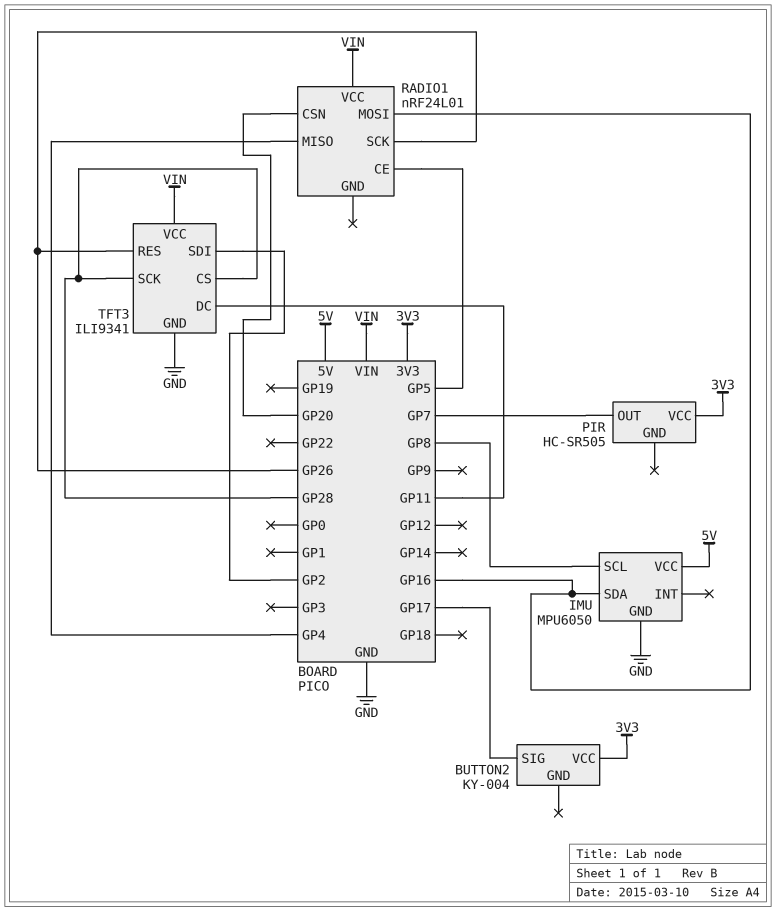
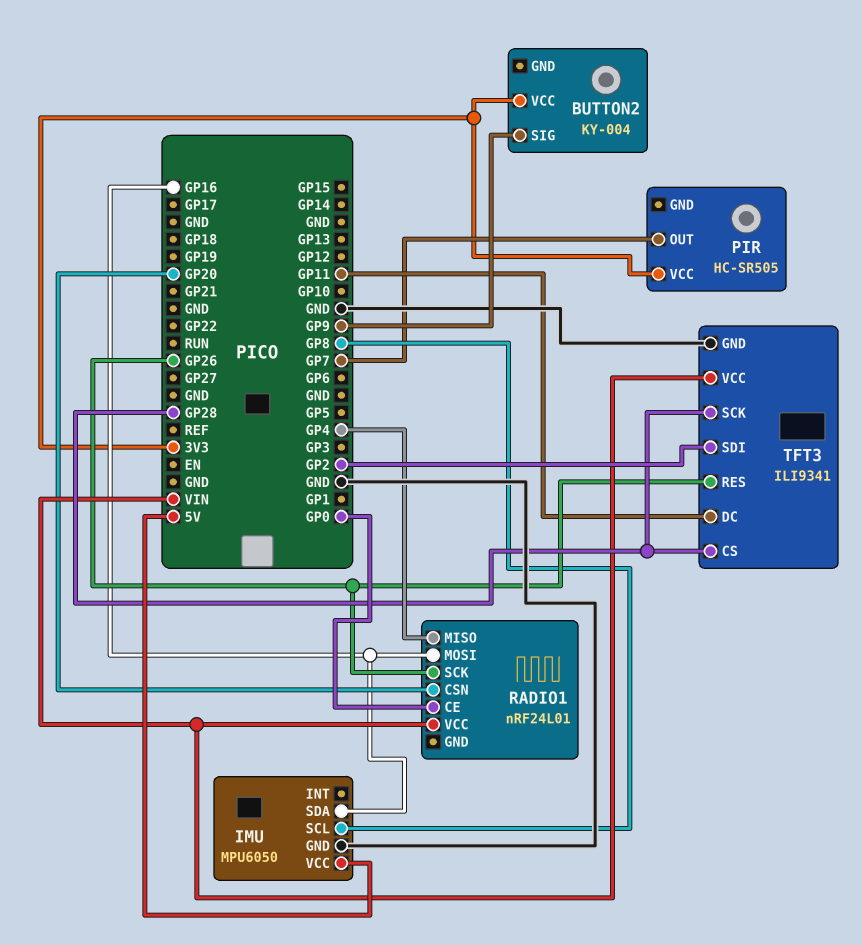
BUTTON2 pin SIG: GP17 -> GP9
RADIO1 pin CE: GP5 -> GP0

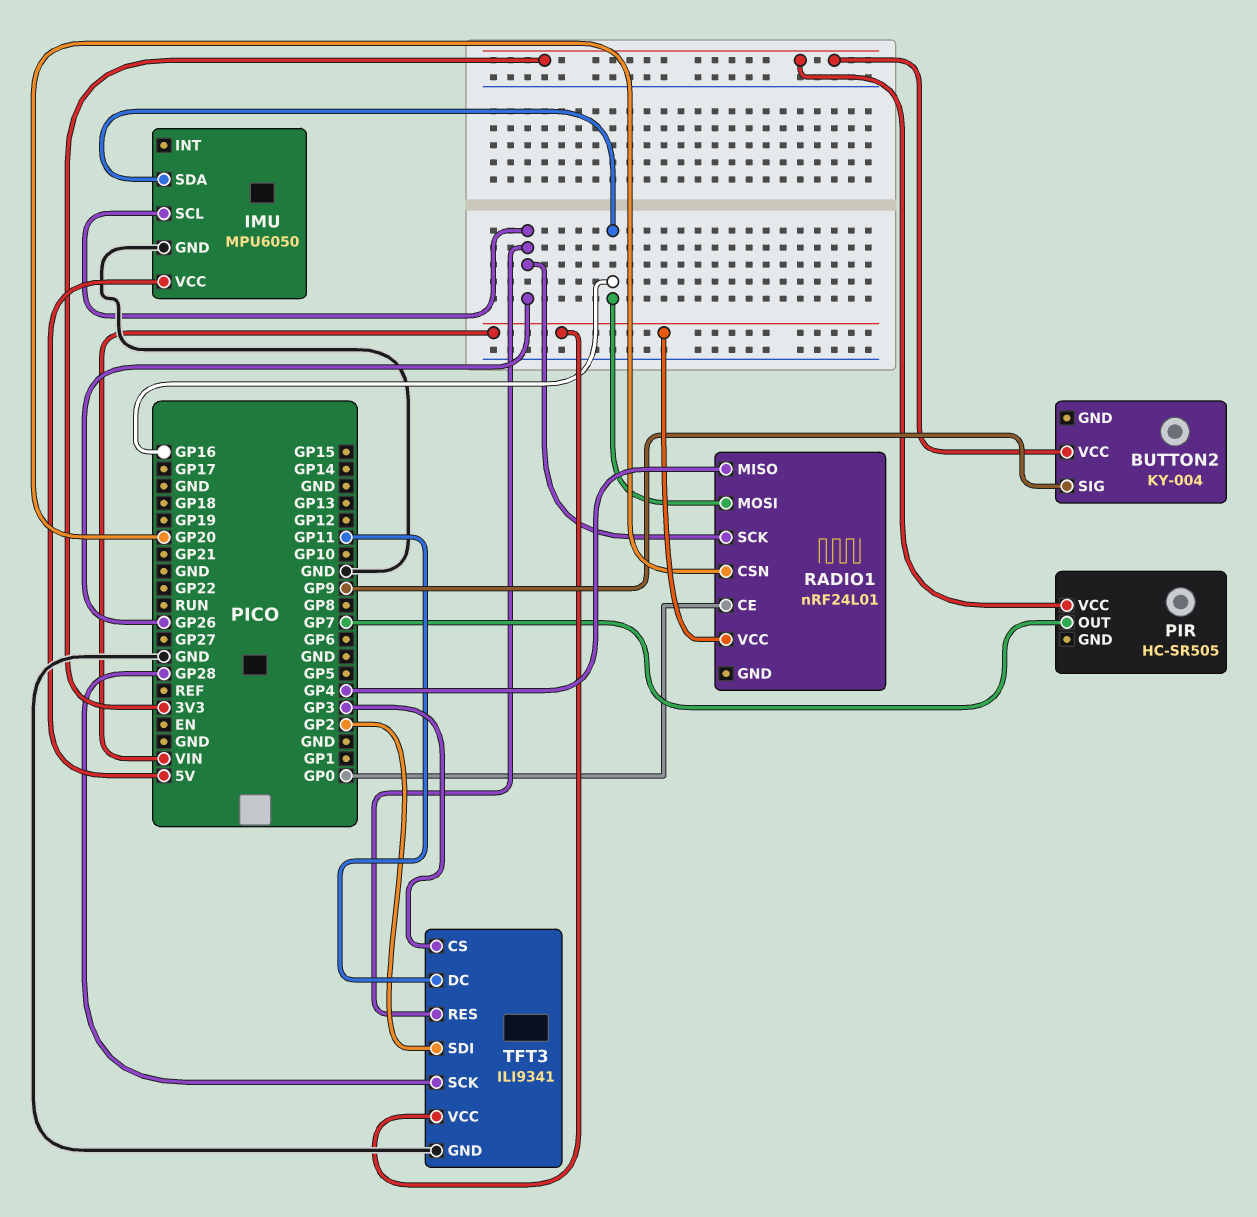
IMU pin SCL: GP8 -> GP26
TFT3 pin CS: GP28 -> GP3

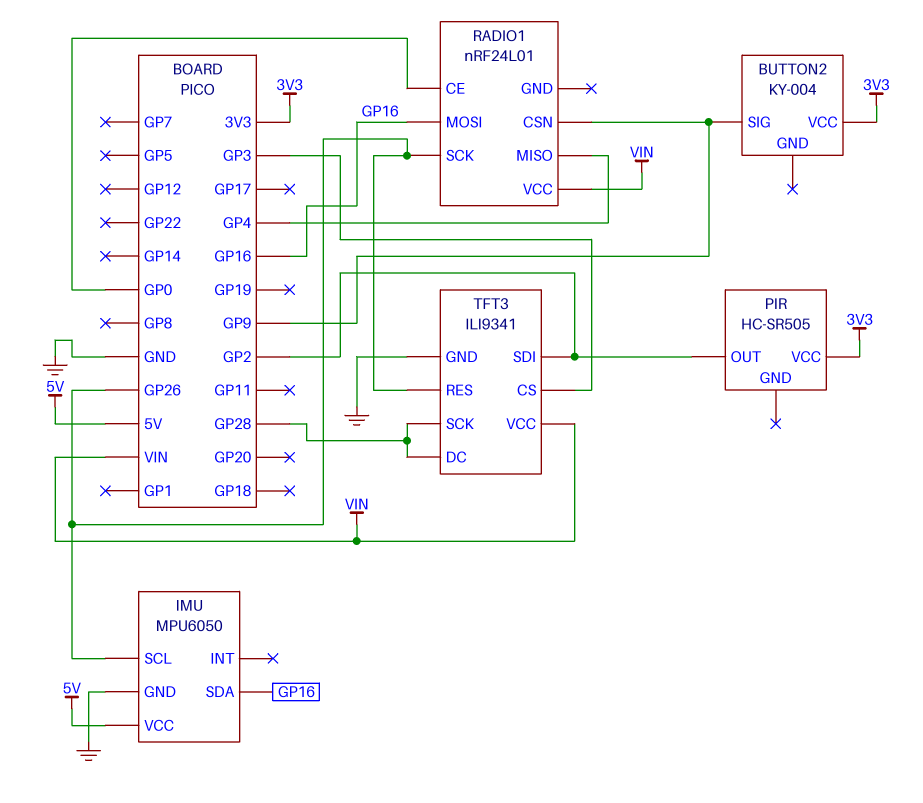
PIR pin OUT: GP7 -> GP2
RADIO1 pin CSN: GP20 -> GP9
TFT3 pin DC: GP11 -> GP28

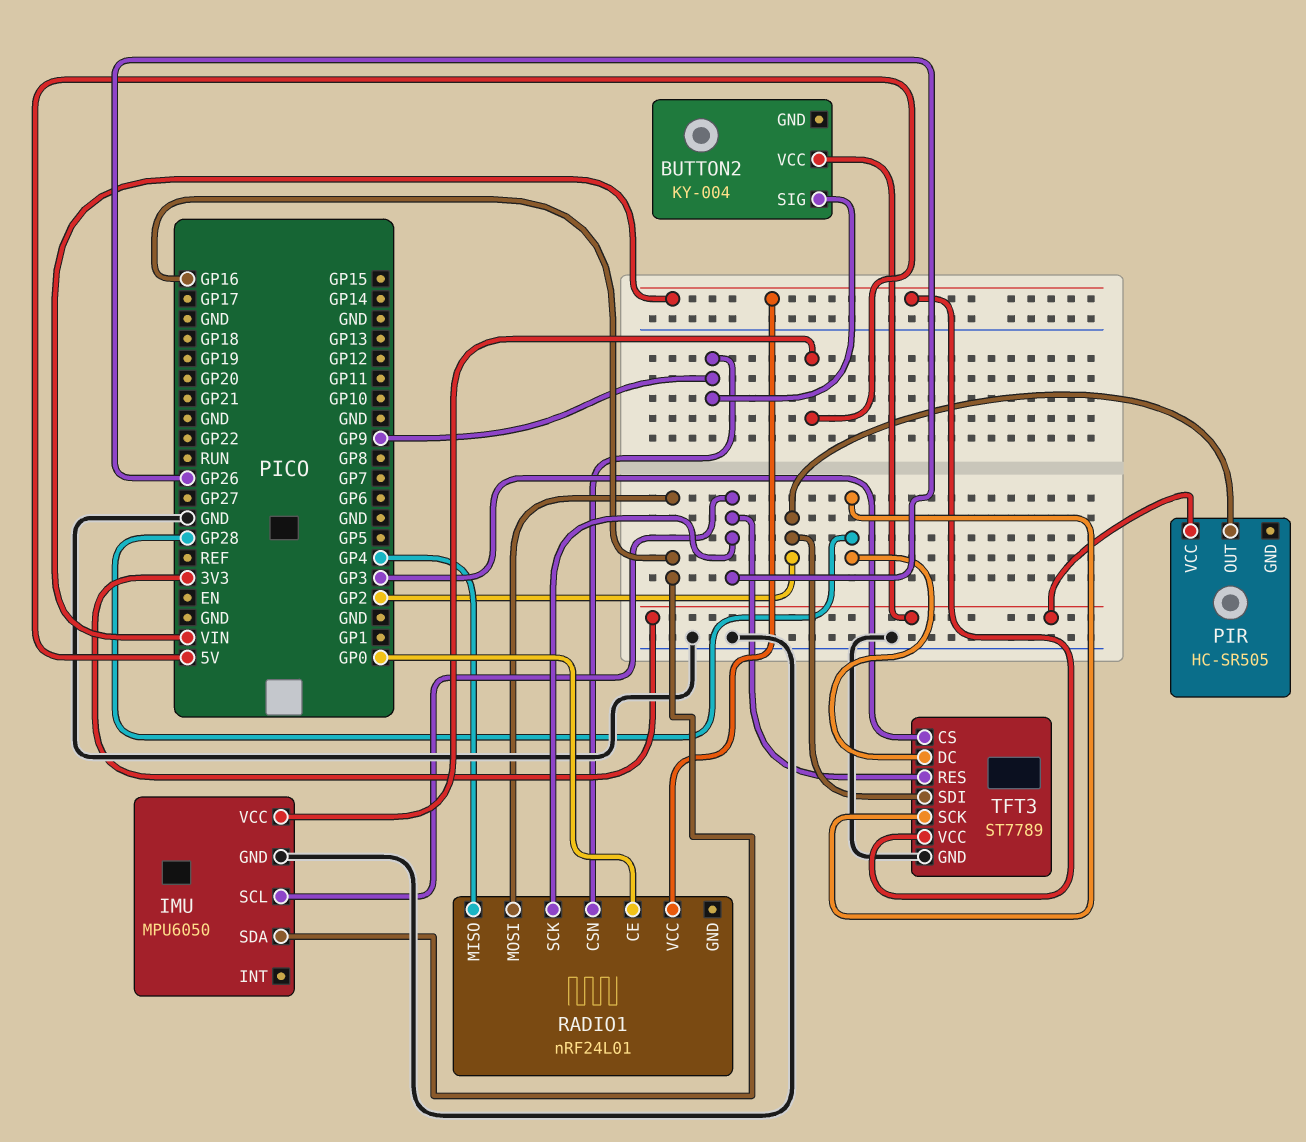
TFT3: ILI9341 -> ST7789

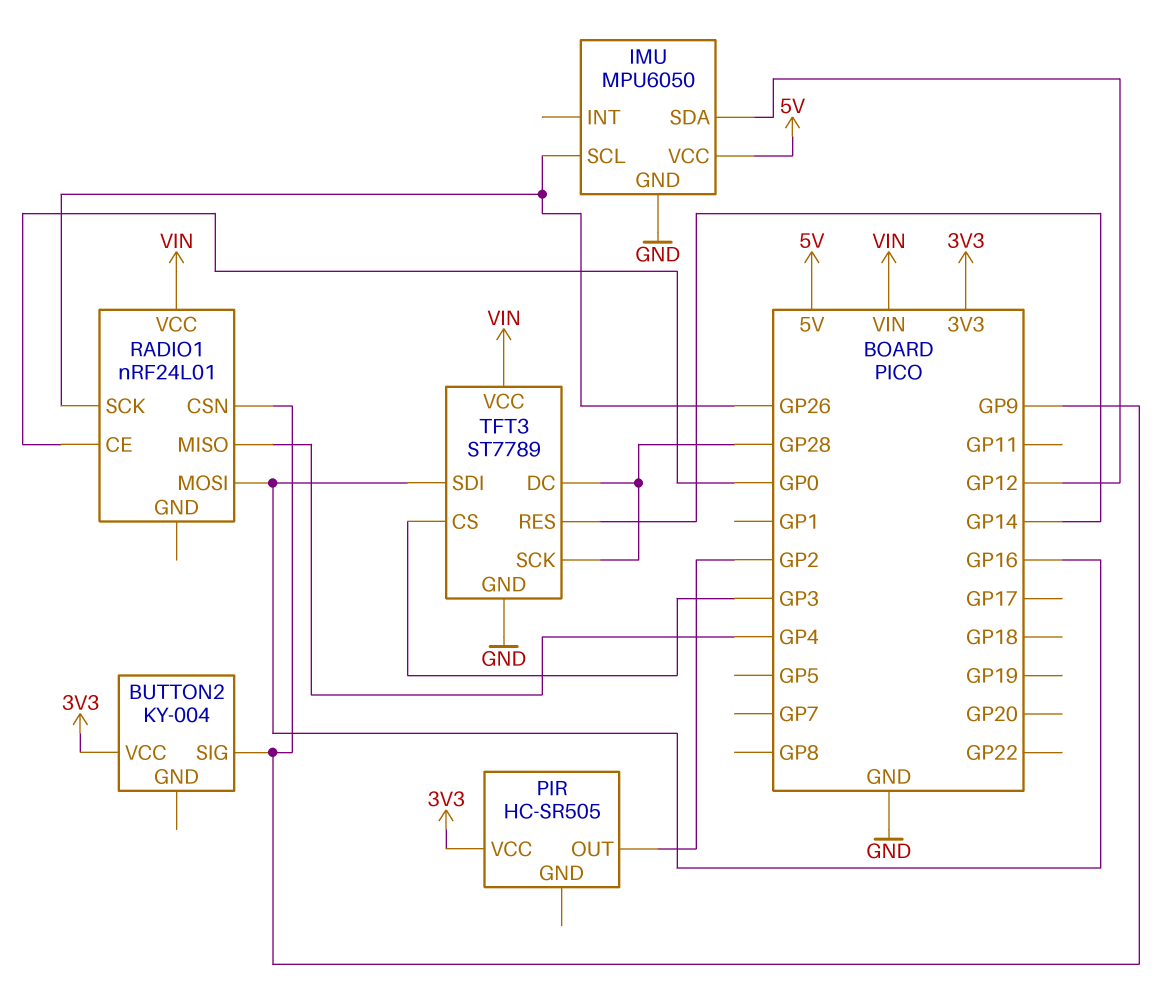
IMU pin SDA: GP16 -> GP12
TFT3 pin RES: GP26 -> GP14
TFT3 pin SDI: GP2 -> GP16

